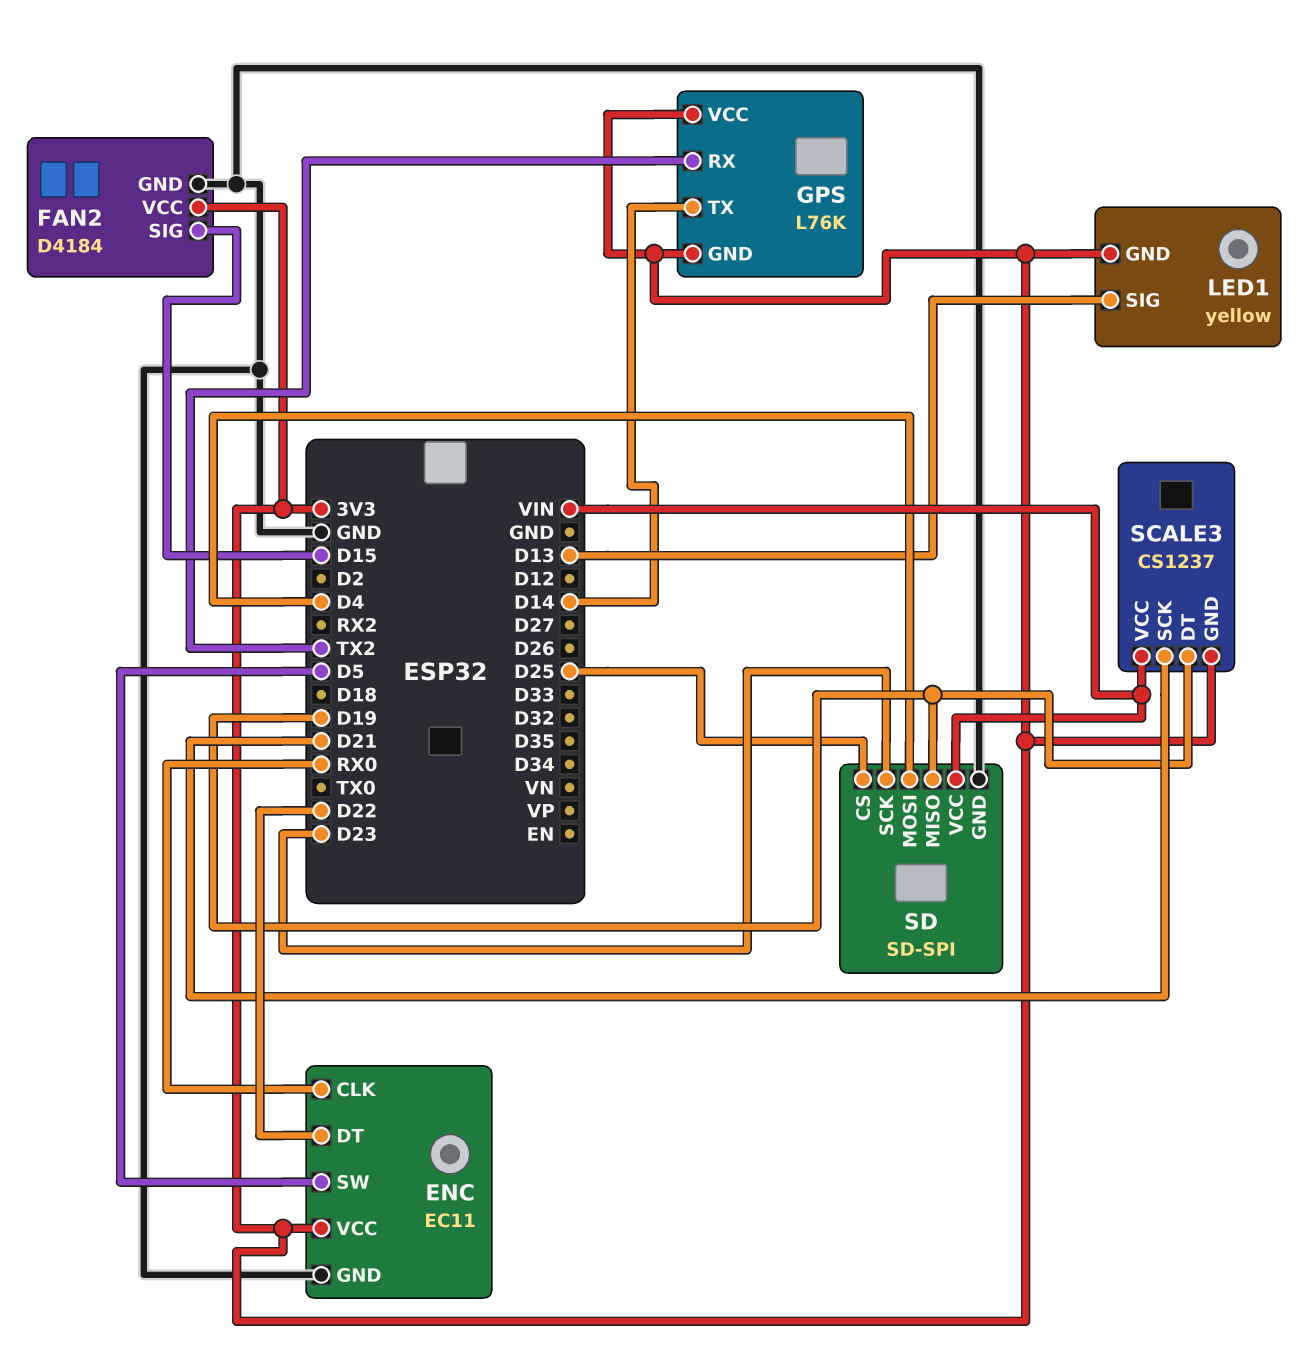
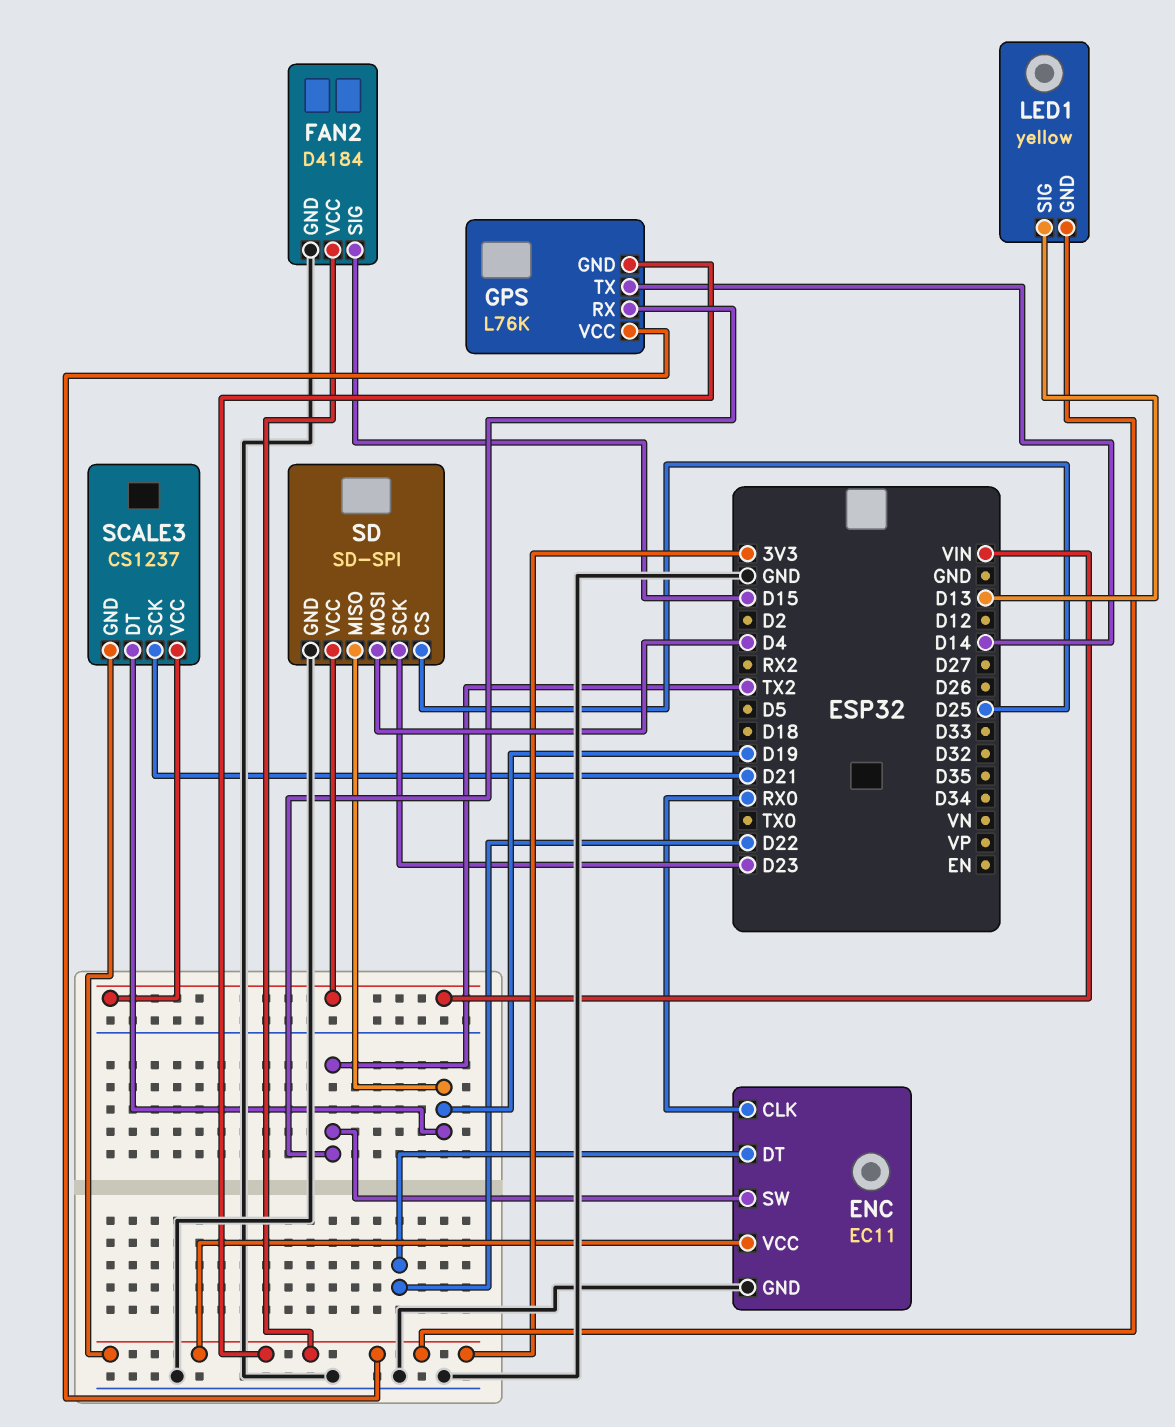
ENC pin SW: D5 -> TX2

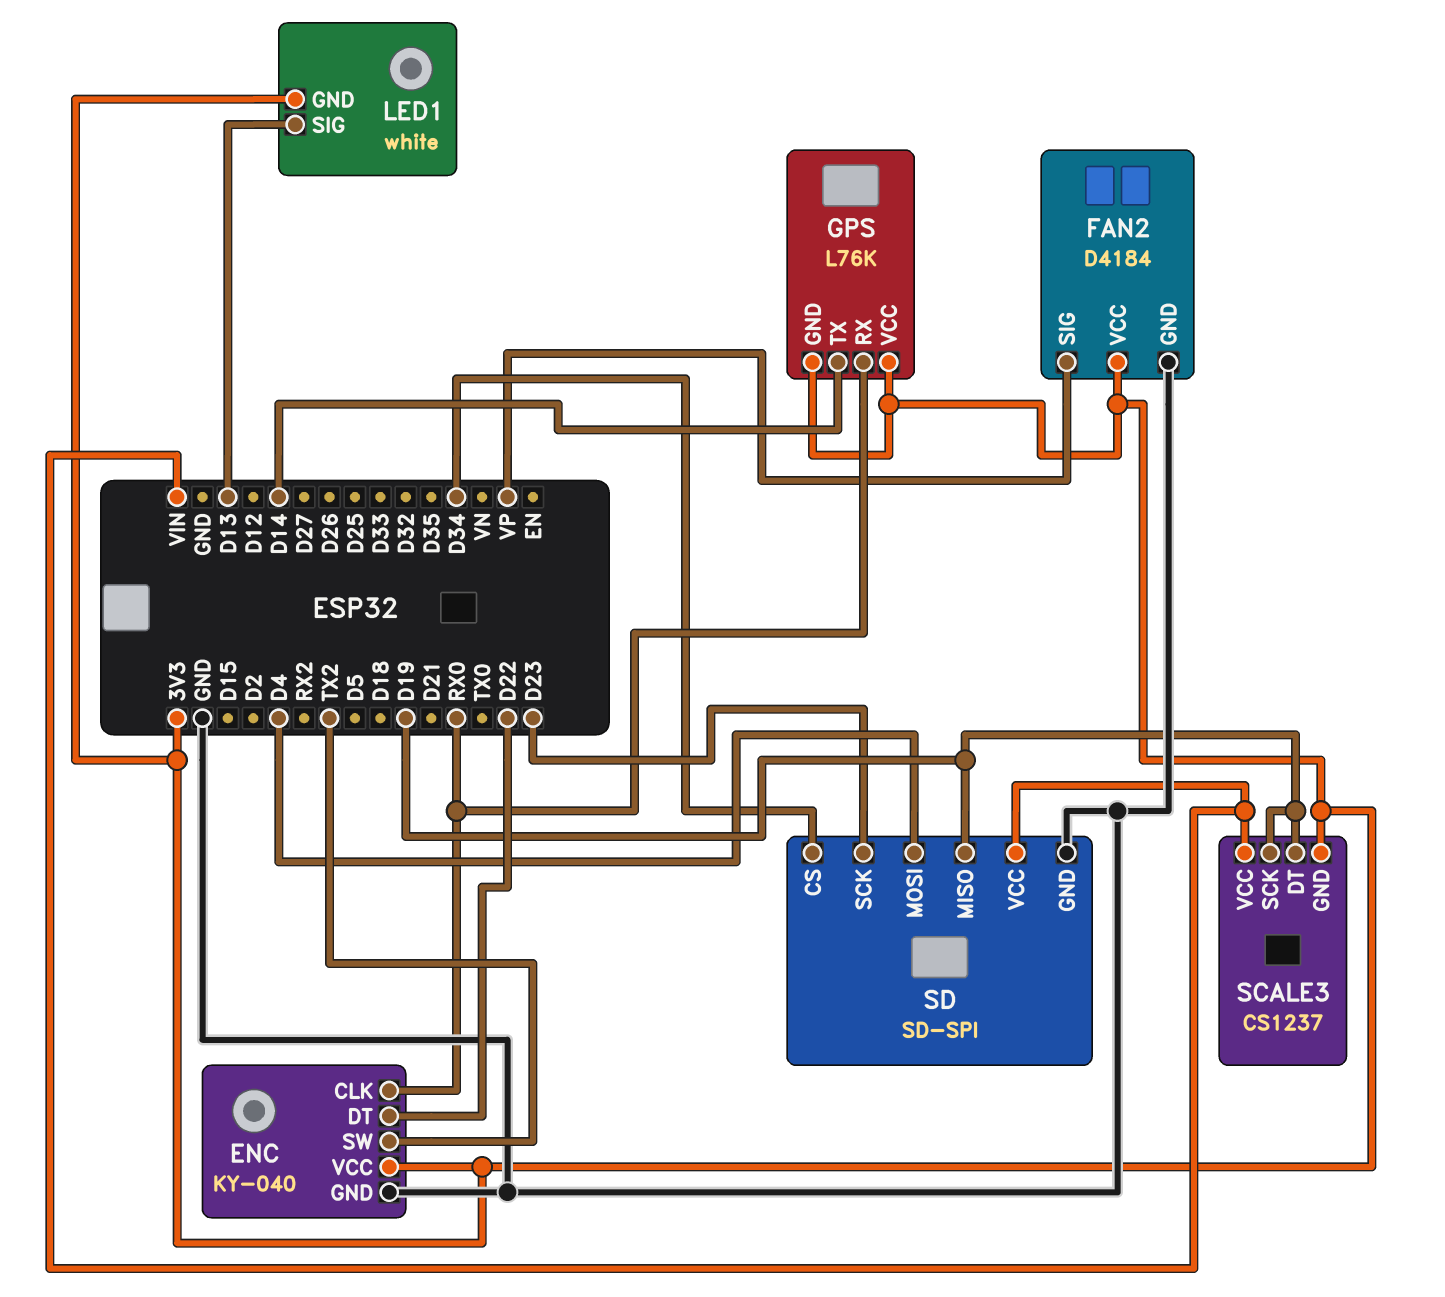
ENC: EC11 -> KY-040
FAN2 pin SIG: D15 -> VP
GPS pin RX: TX2 -> RX0
LED1: yellow -> white
SCALE3 pin SCK: D21 -> D19
SD pin CS: D25 -> D34

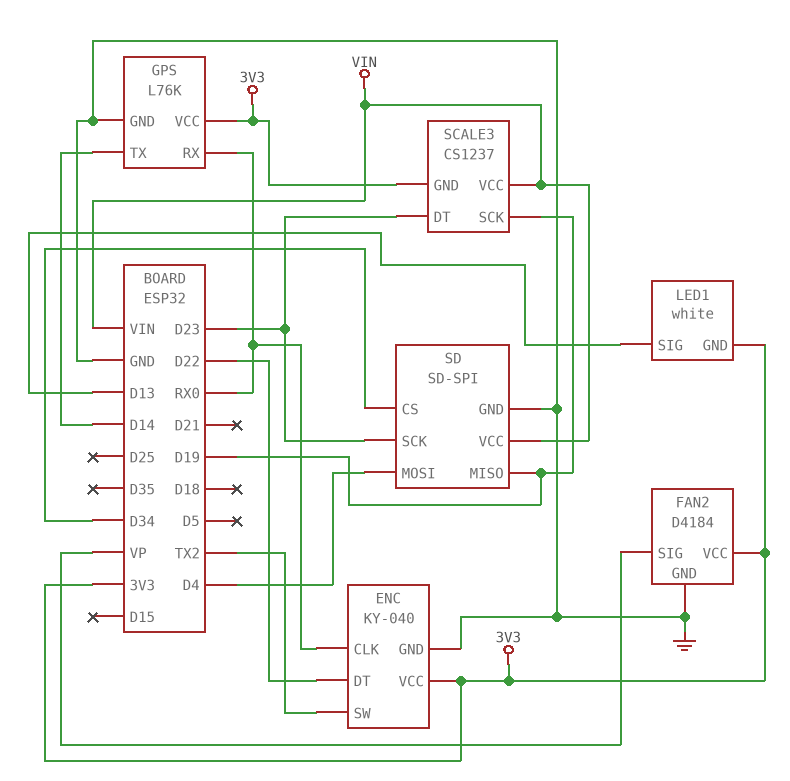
GPS pin GND: 3V3 -> GND
SCALE3 pin DT: D19 -> D23

